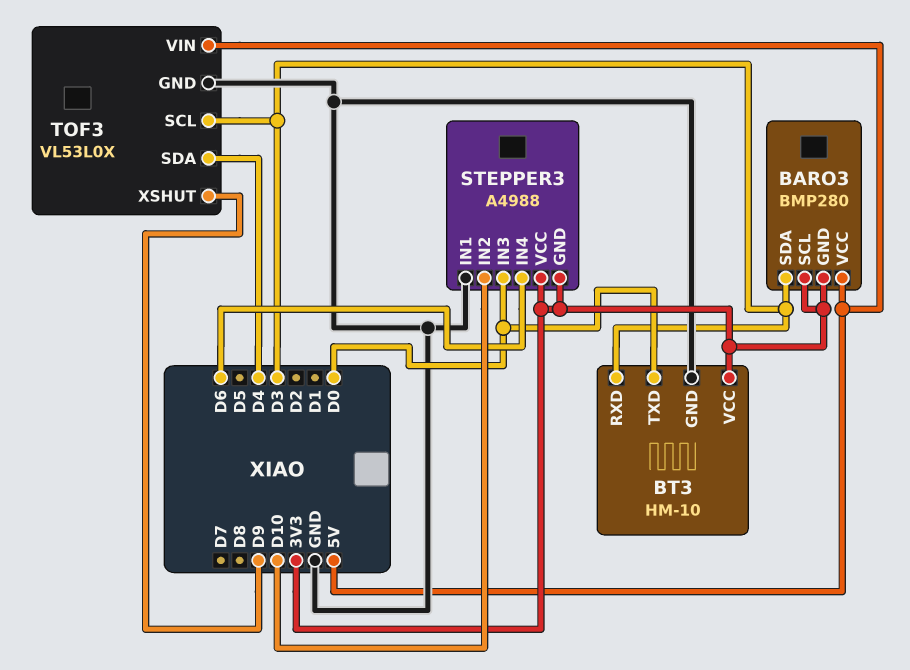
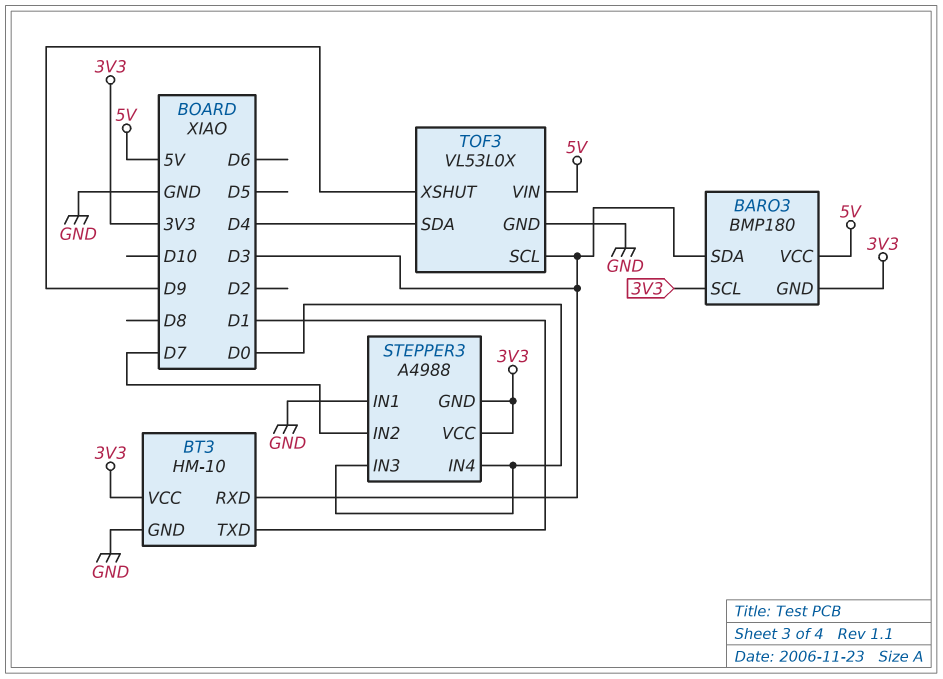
BARO3: BMP280 -> BMP180
BT3 pin TXD: D0 -> D1
STEPPER3 pin IN2: D10 -> D7
STEPPER3 pin IN4: D6 -> D0

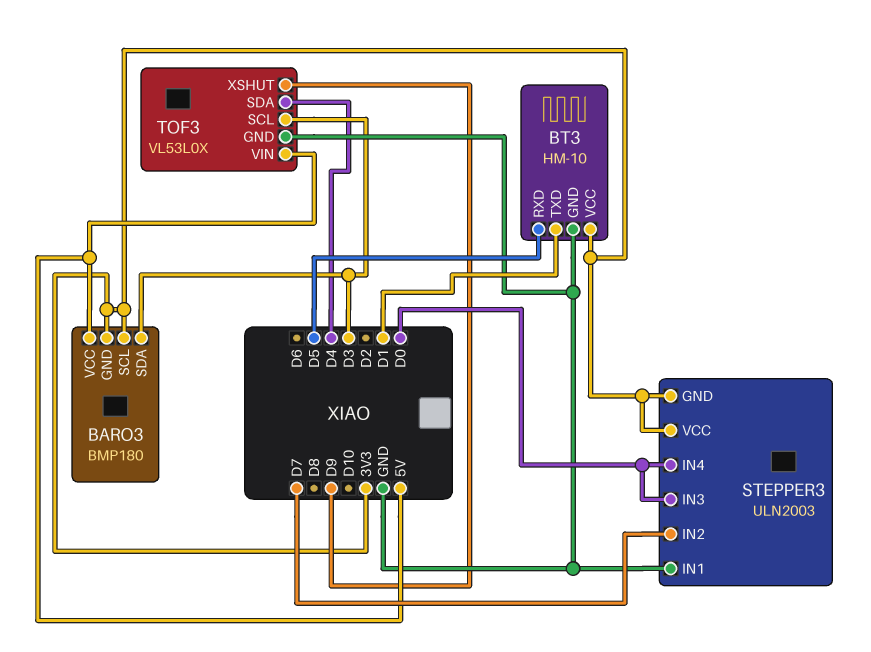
BT3 pin RXD: D3 -> D5
STEPPER3: A4988 -> ULN2003

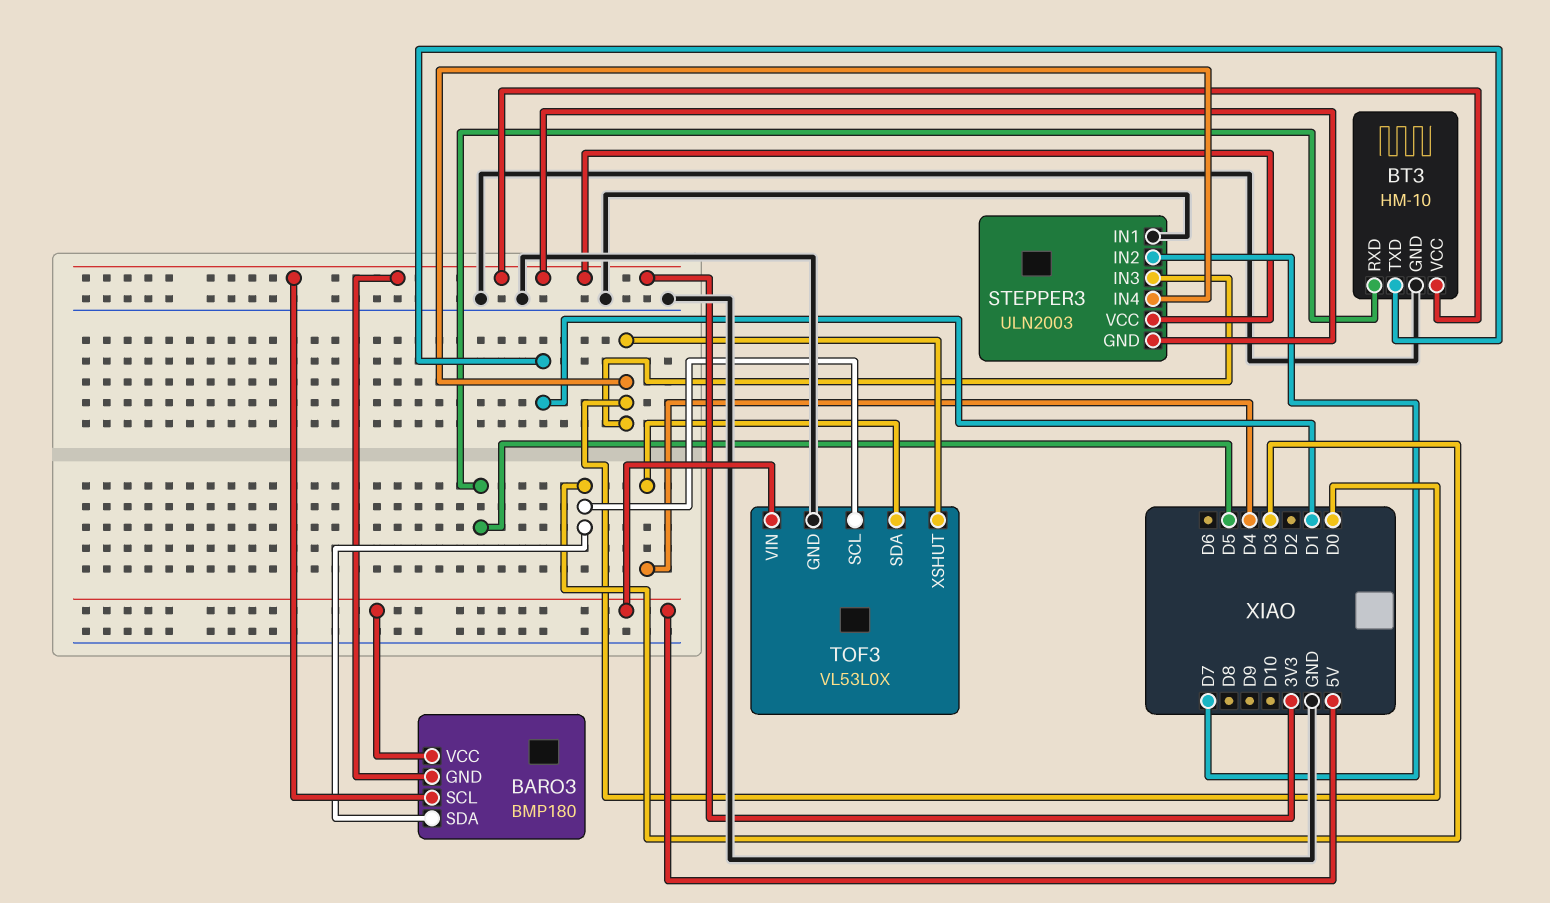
TOF3 pin XSHUT: D9 -> D0

